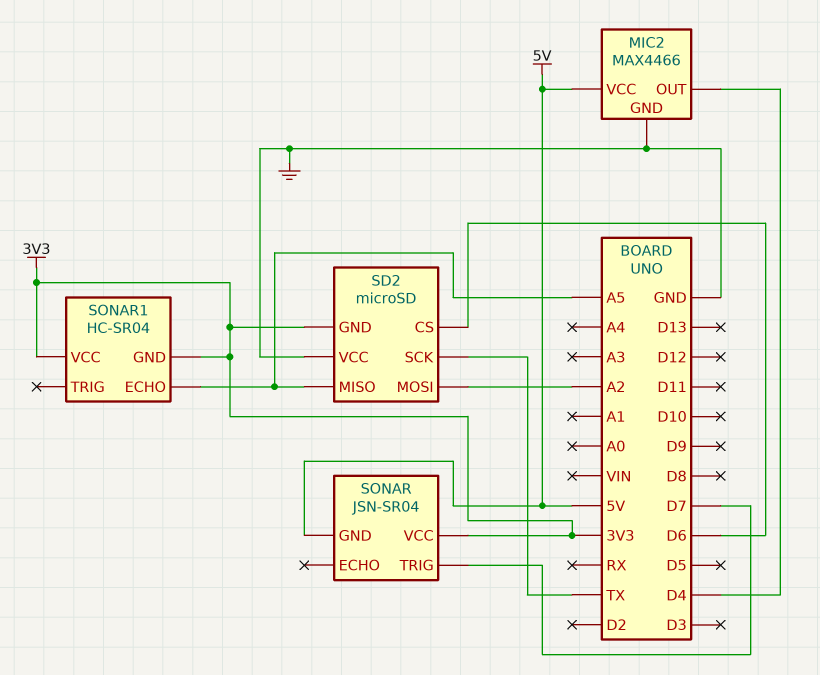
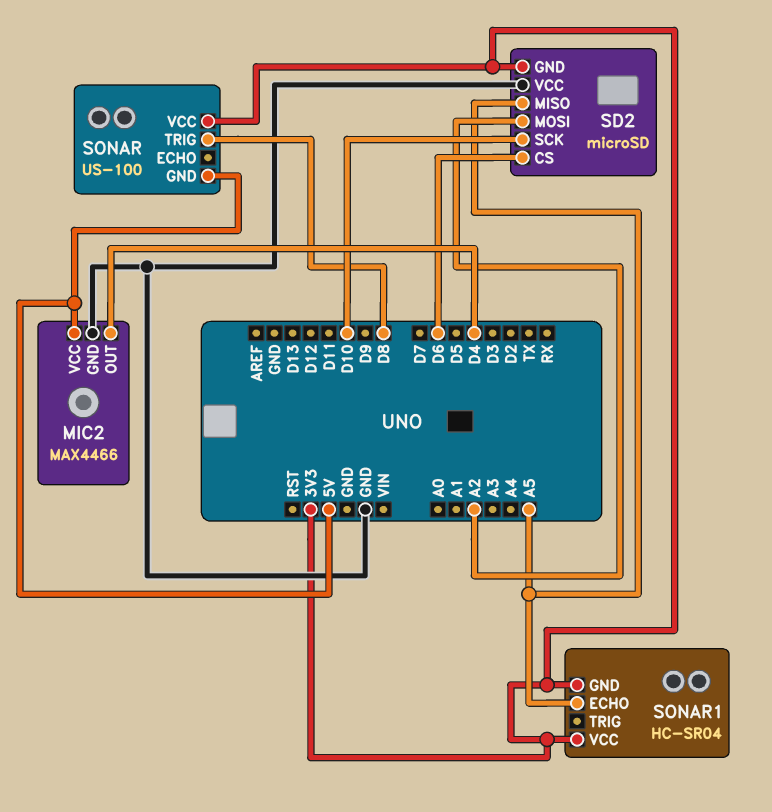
SD2 pin SCK: TX -> D10
SONAR: JSN-SR04 -> US-100
SONAR pin TRIG: D7 -> D8

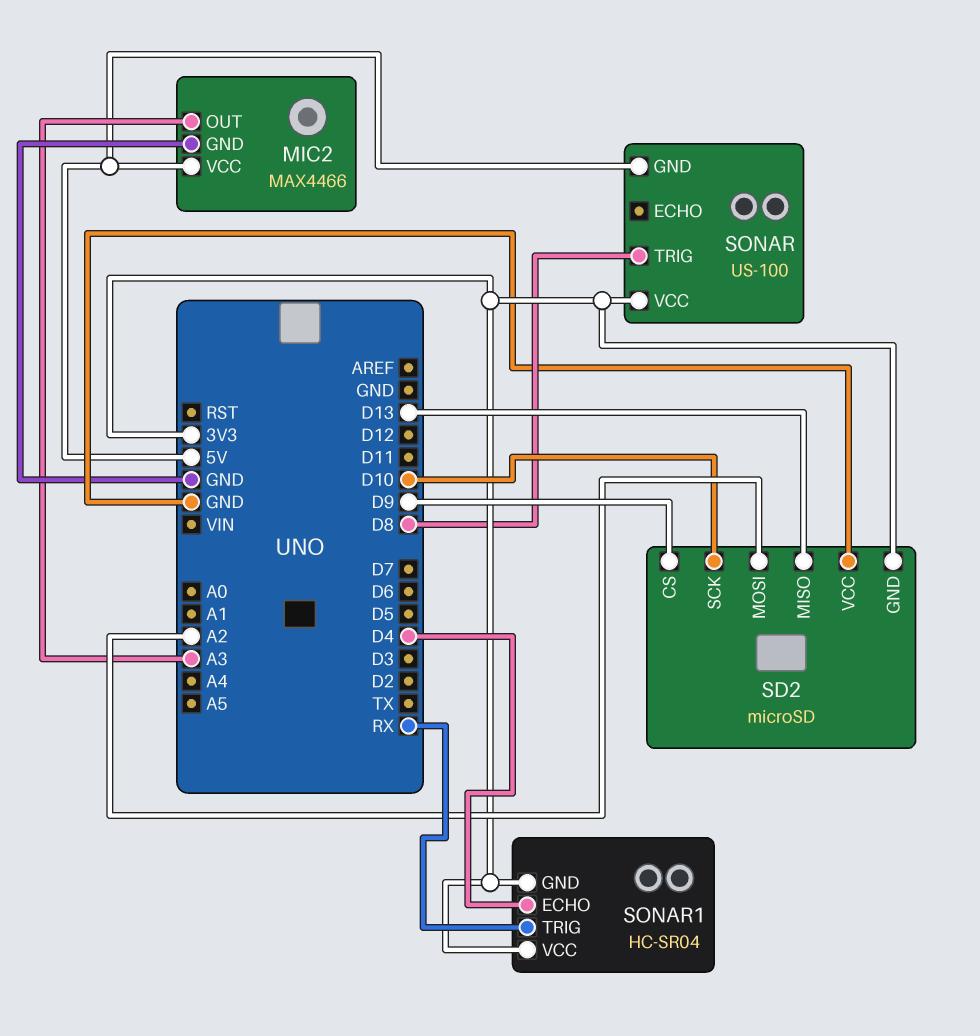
MIC2 pin OUT: D4 -> A3
SD2 pin CS: D6 -> D9
SD2 pin MISO: A5 -> D13
SONAR1 pin ECHO: A5 -> D4
SONAR1 pin TRIG: none -> RX

